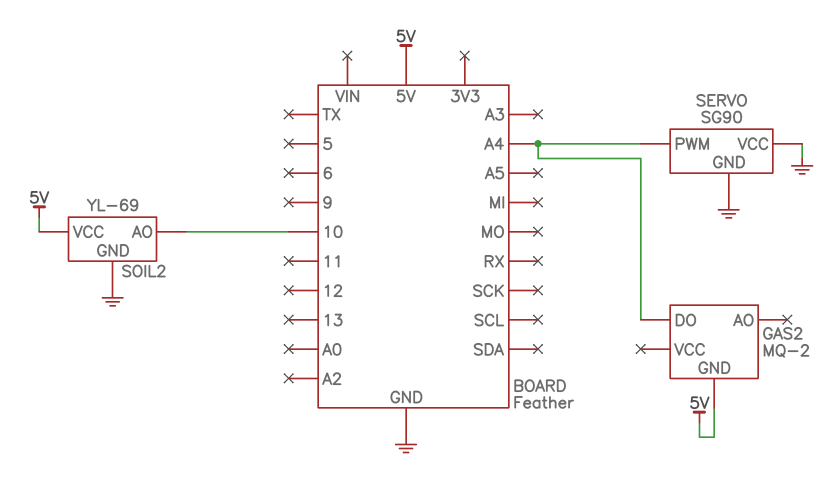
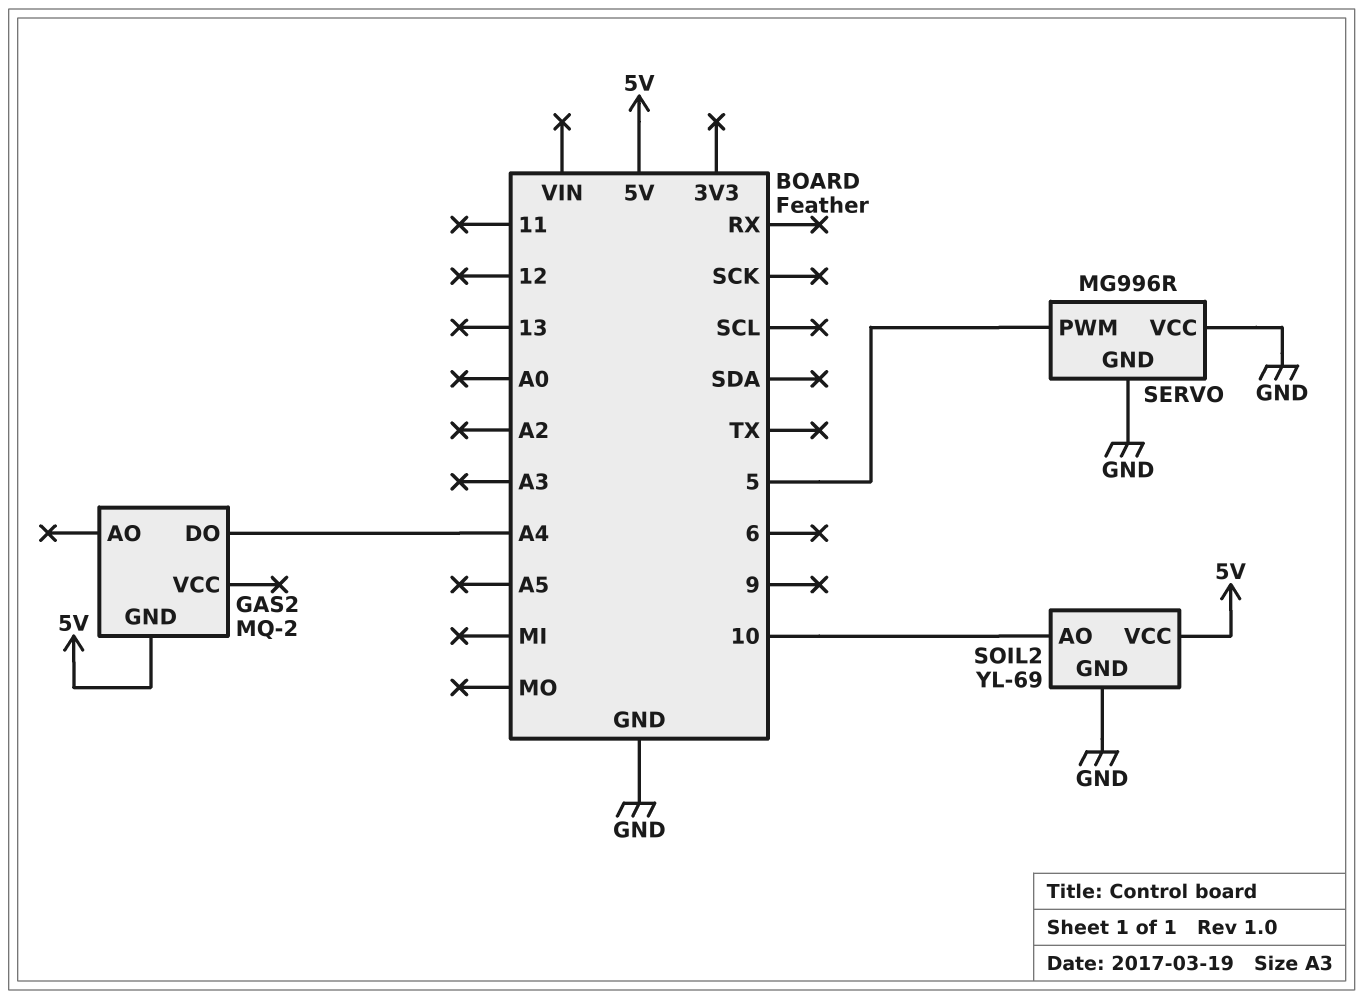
SERVO: SG90 -> MG996R
SERVO pin PWM: A4 -> 5

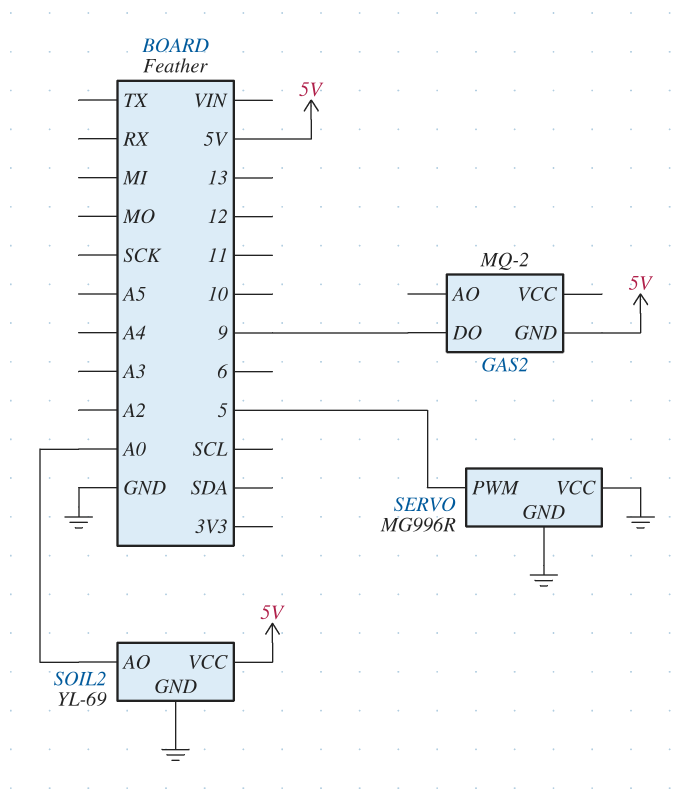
GAS2 pin DO: A4 -> 9
SOIL2 pin AO: 10 -> A0

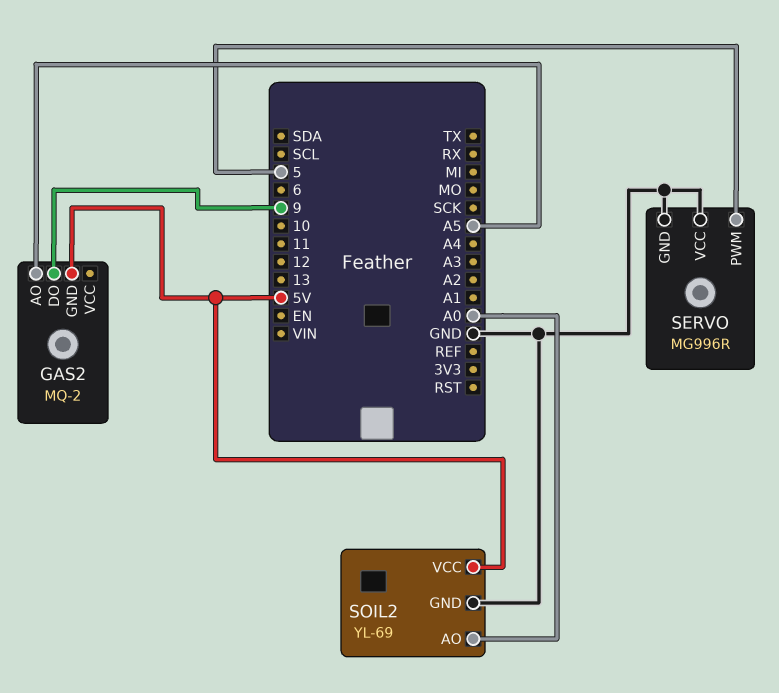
GAS2 pin AO: none -> A5

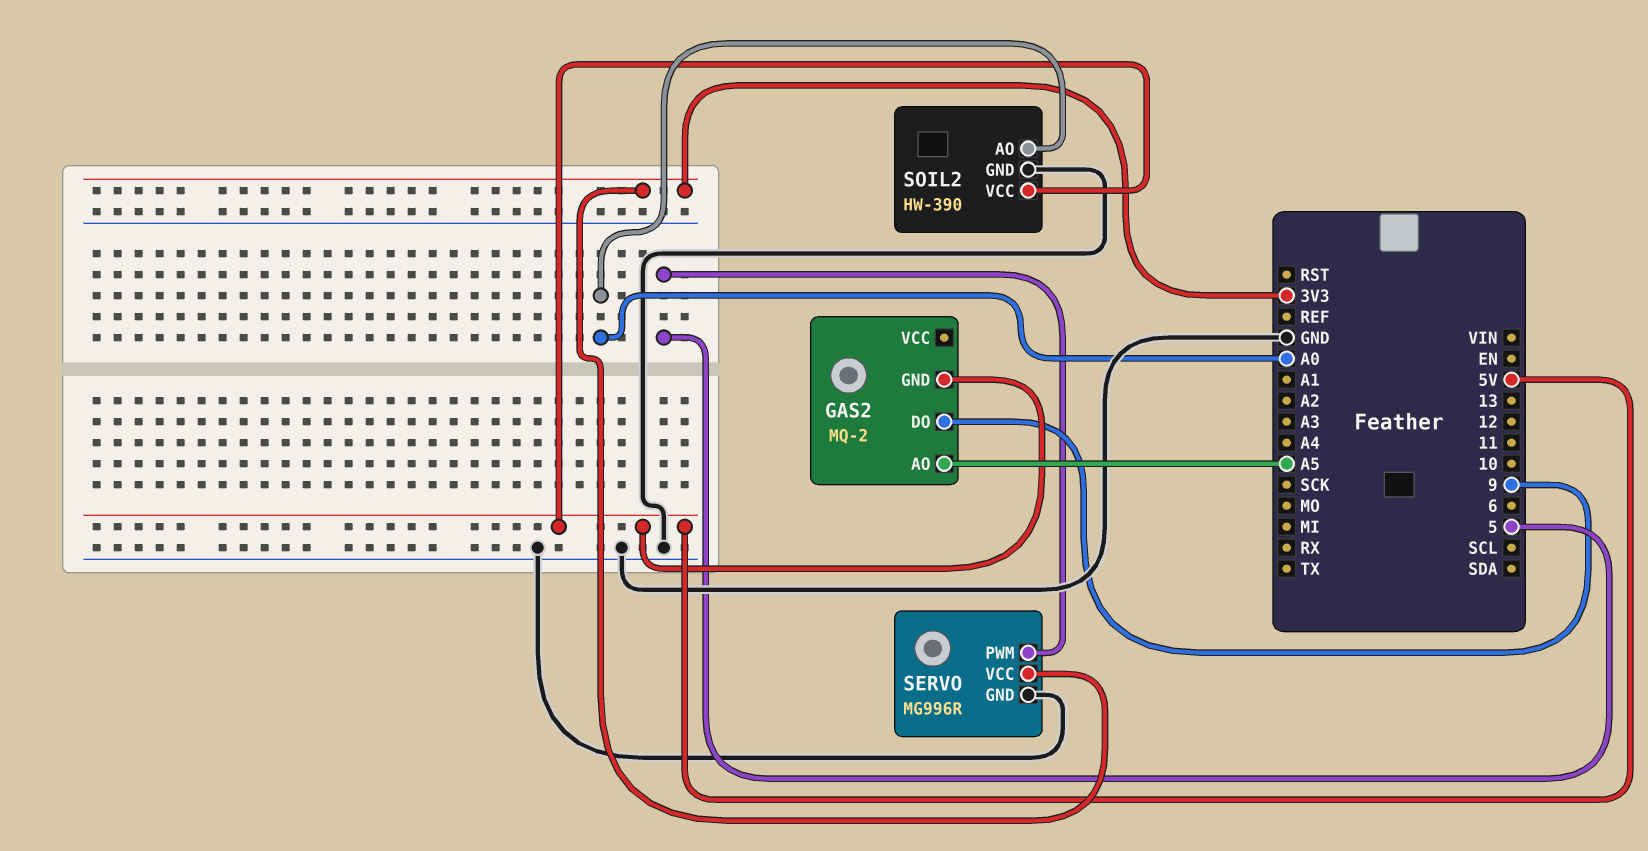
SERVO pin VCC: GND -> 3V3
SOIL2: YL-69 -> HW-390

